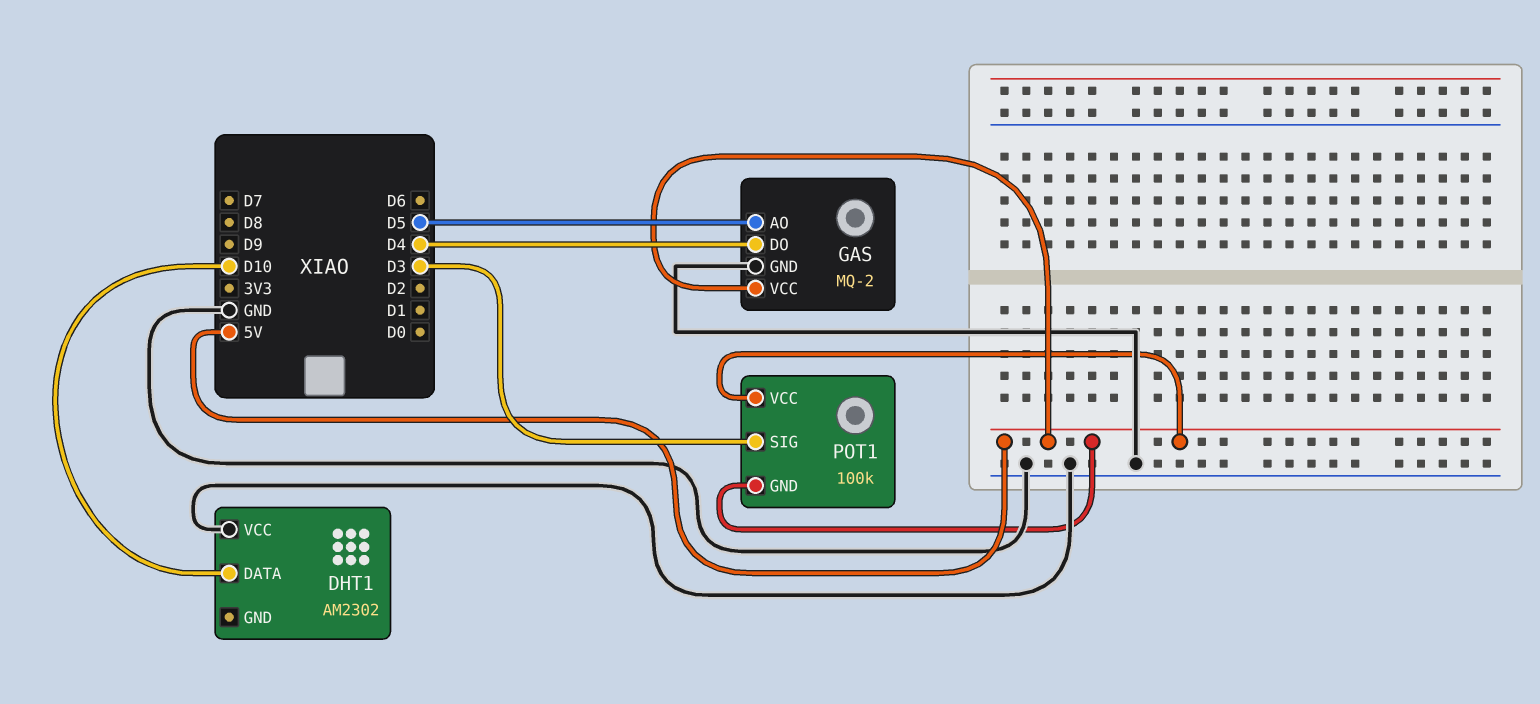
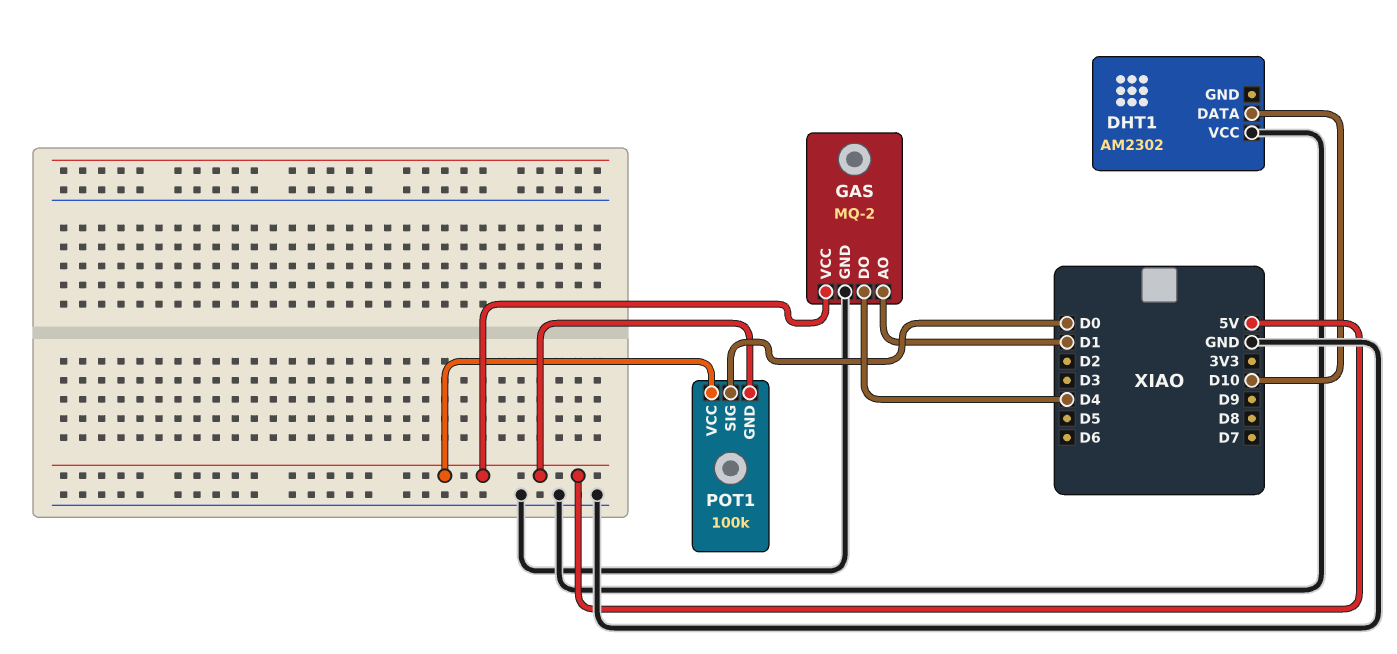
GAS pin AO: D5 -> D1
POT1 pin SIG: D3 -> D0

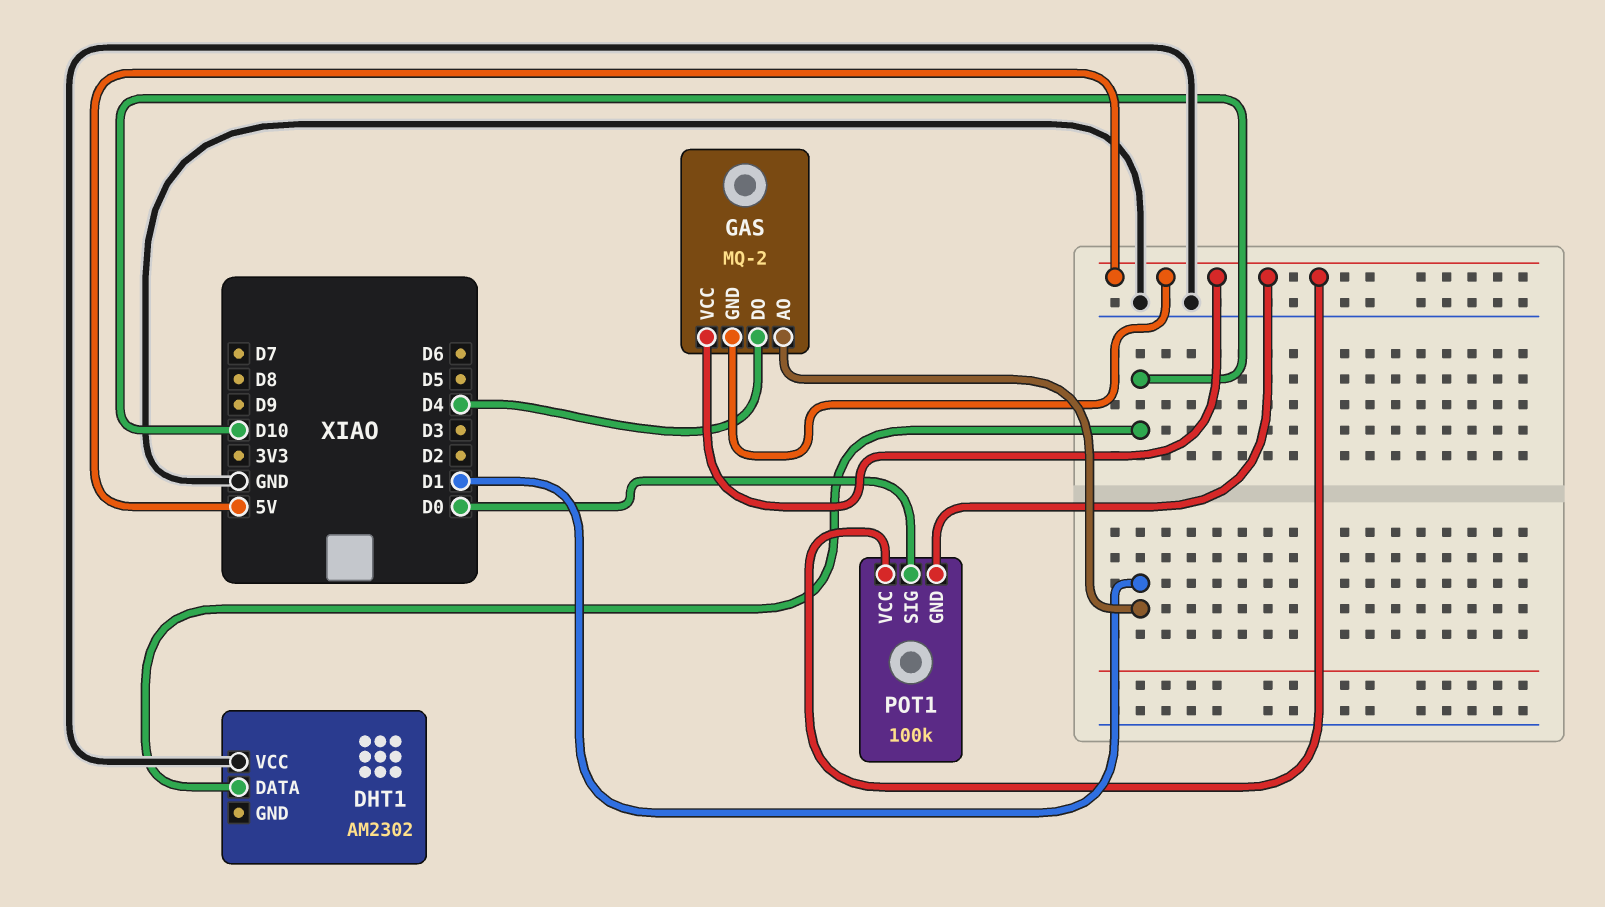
GAS pin GND: GND -> 5V

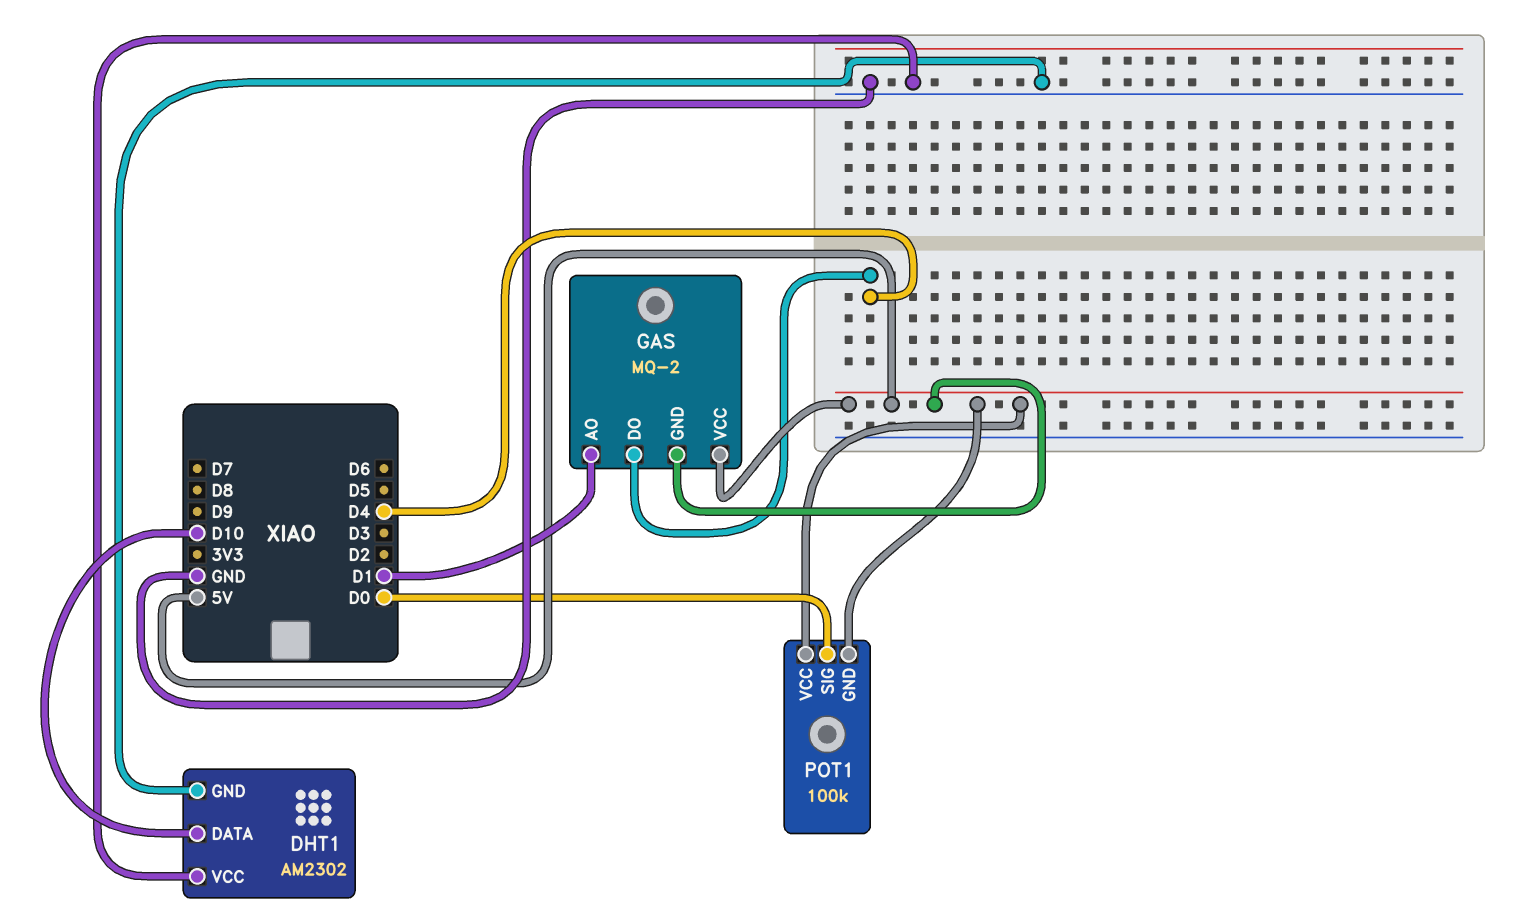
DHT1 pin GND: none -> GND

